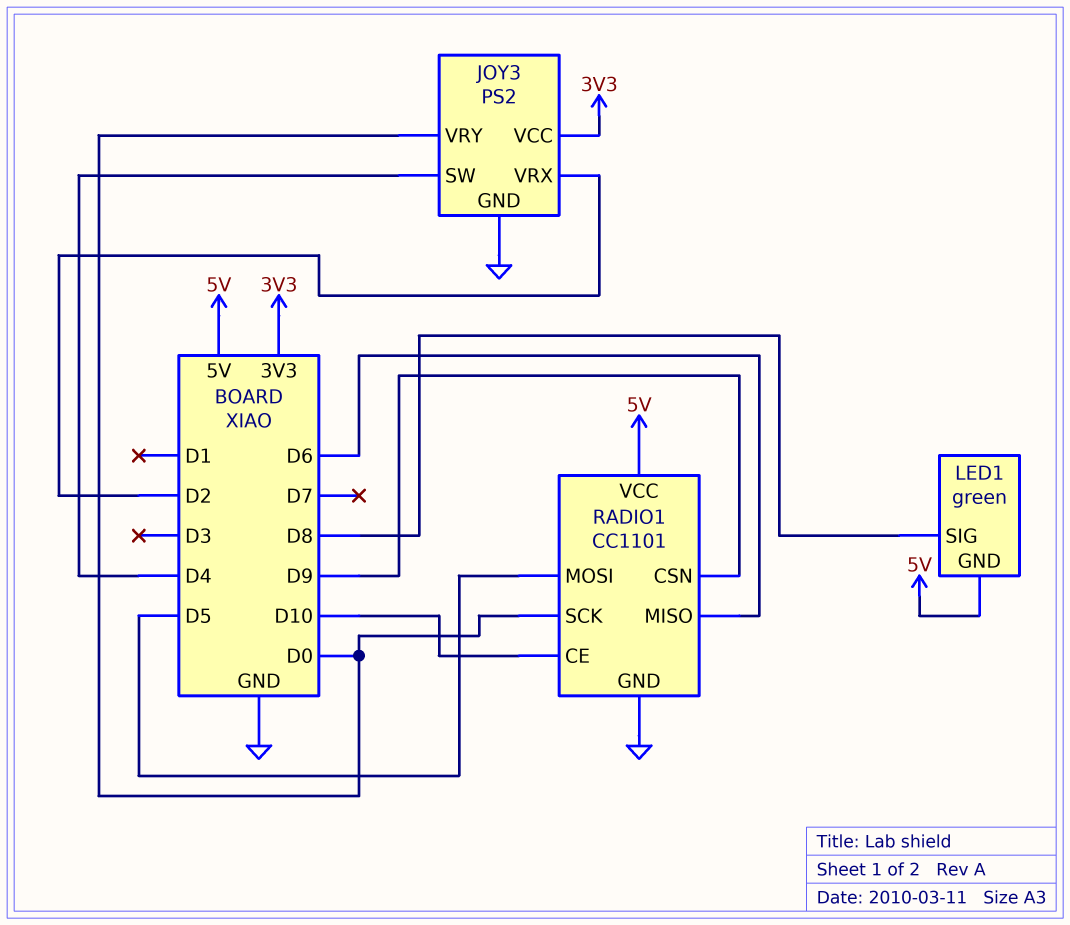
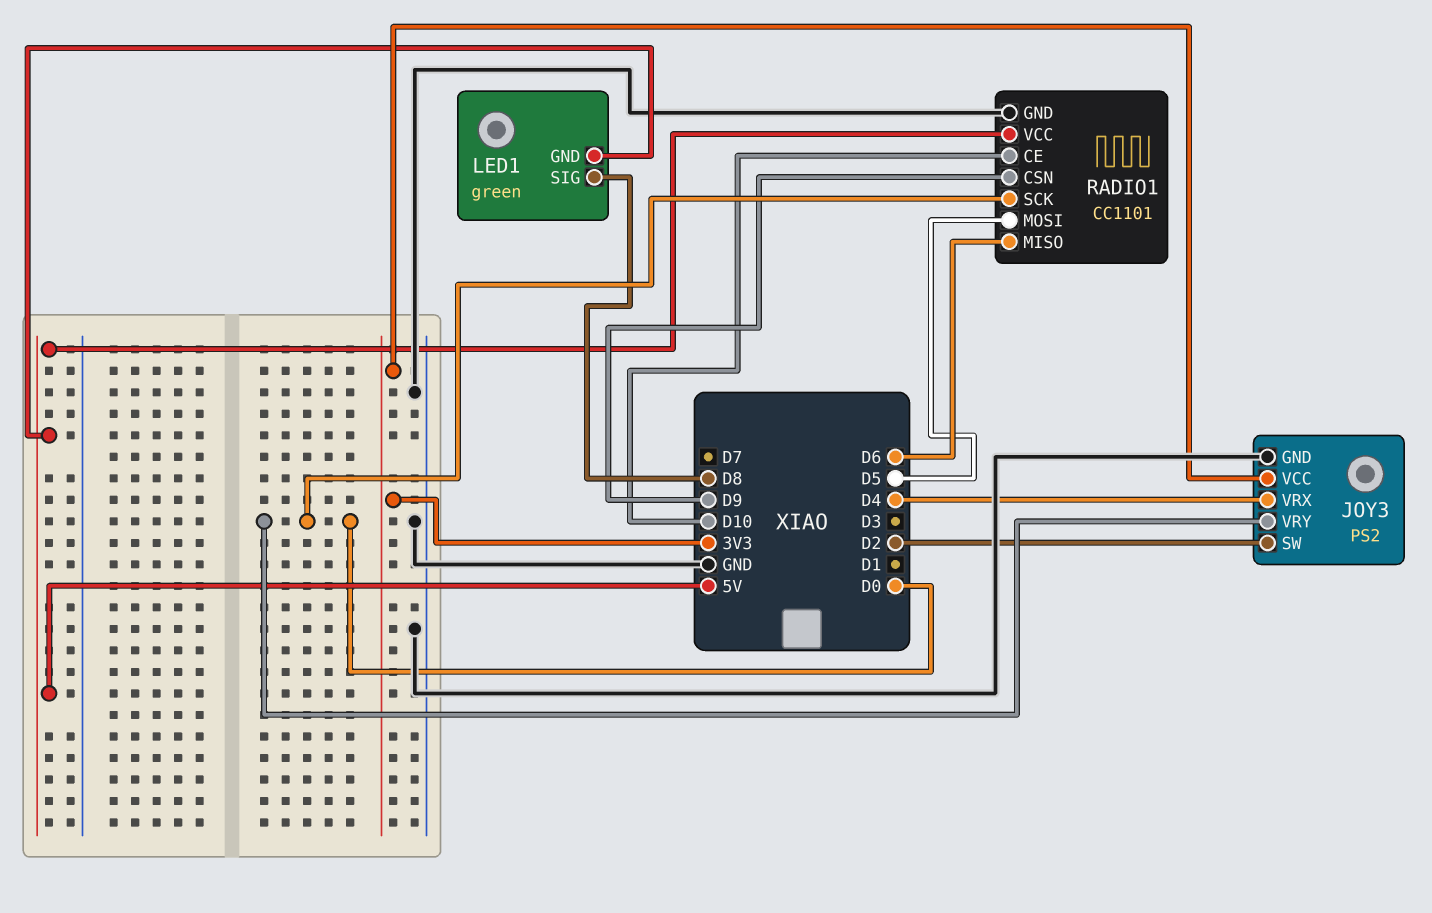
JOY3 pin SW: D4 -> D2
JOY3 pin VRX: D2 -> D4

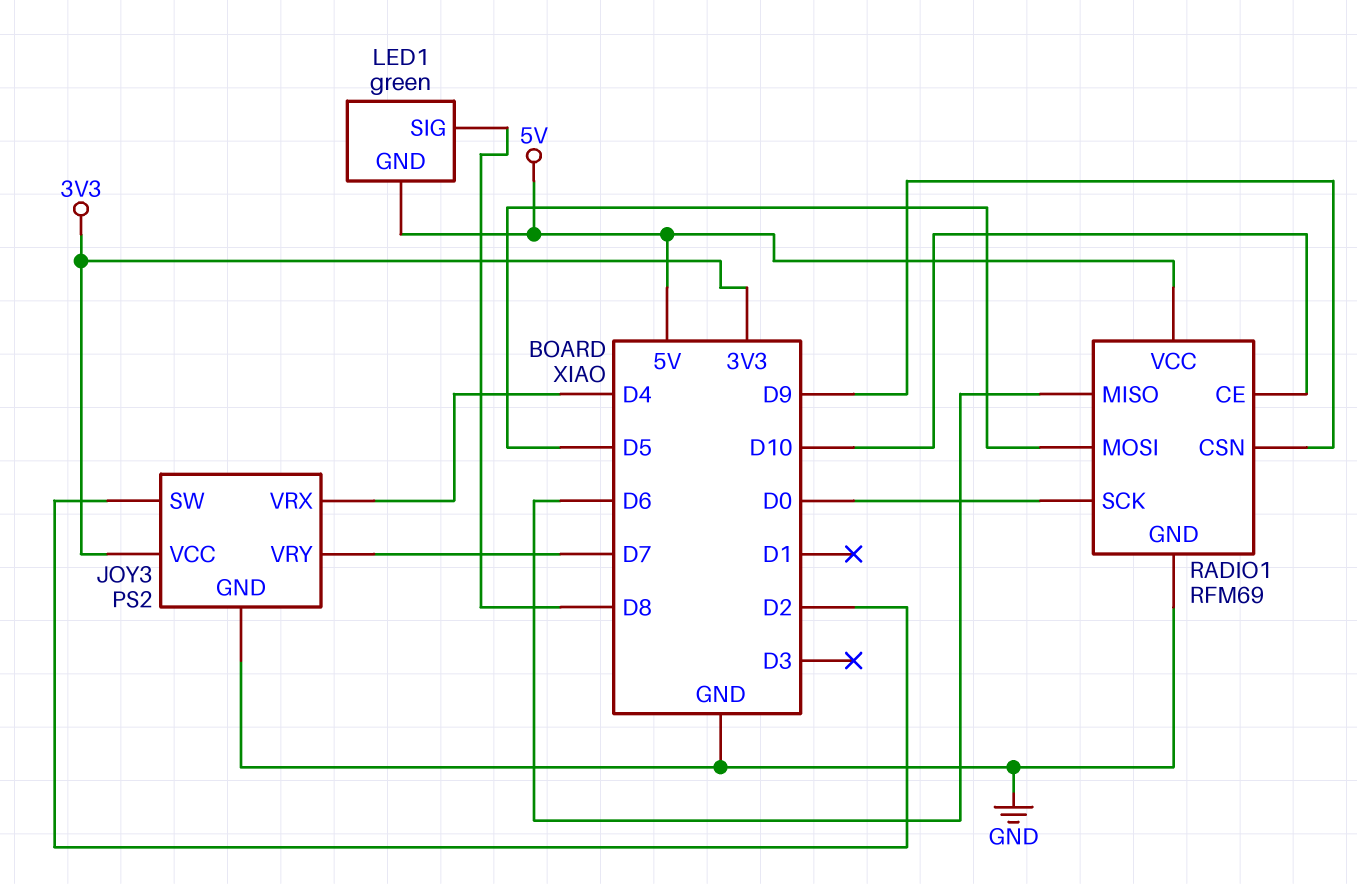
JOY3 pin VRY: D0 -> D7
RADIO1: CC1101 -> RFM69

